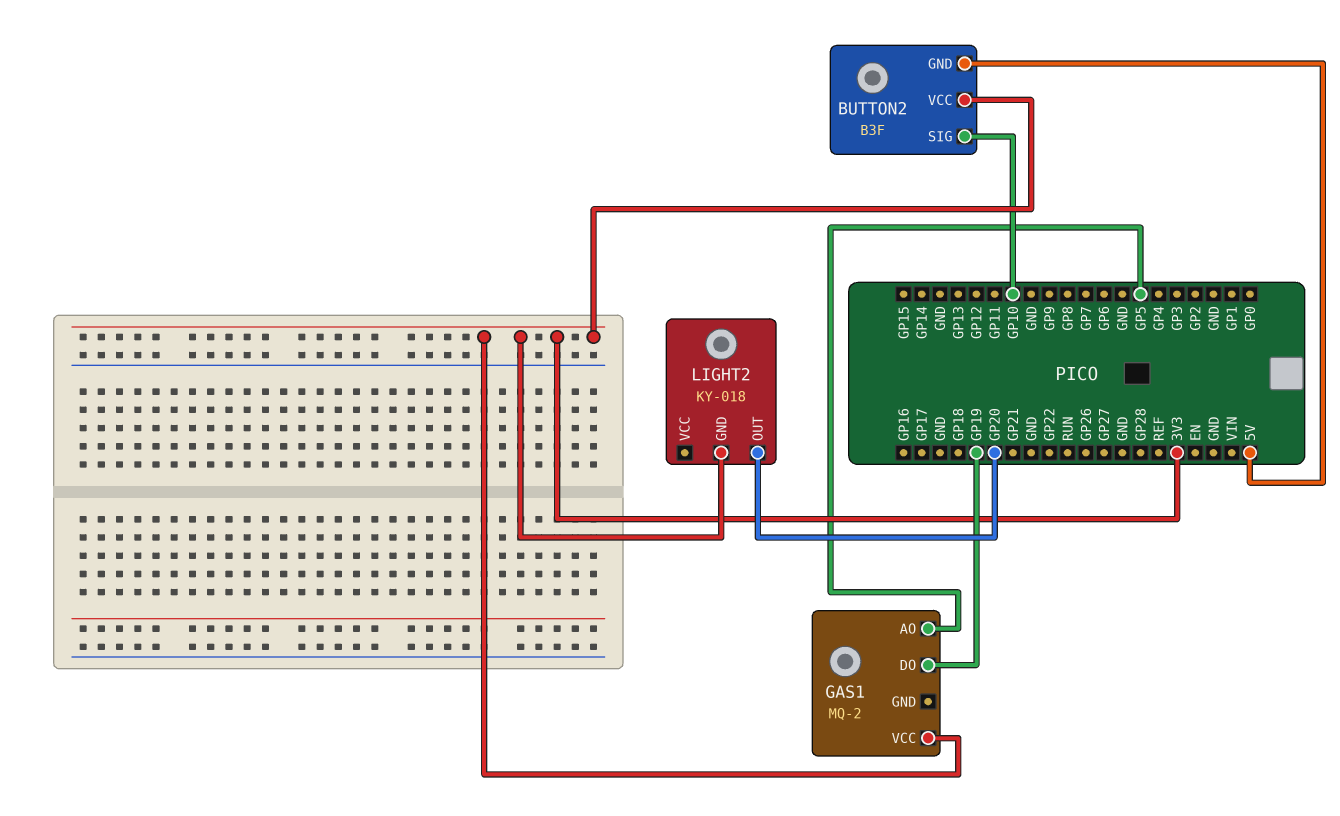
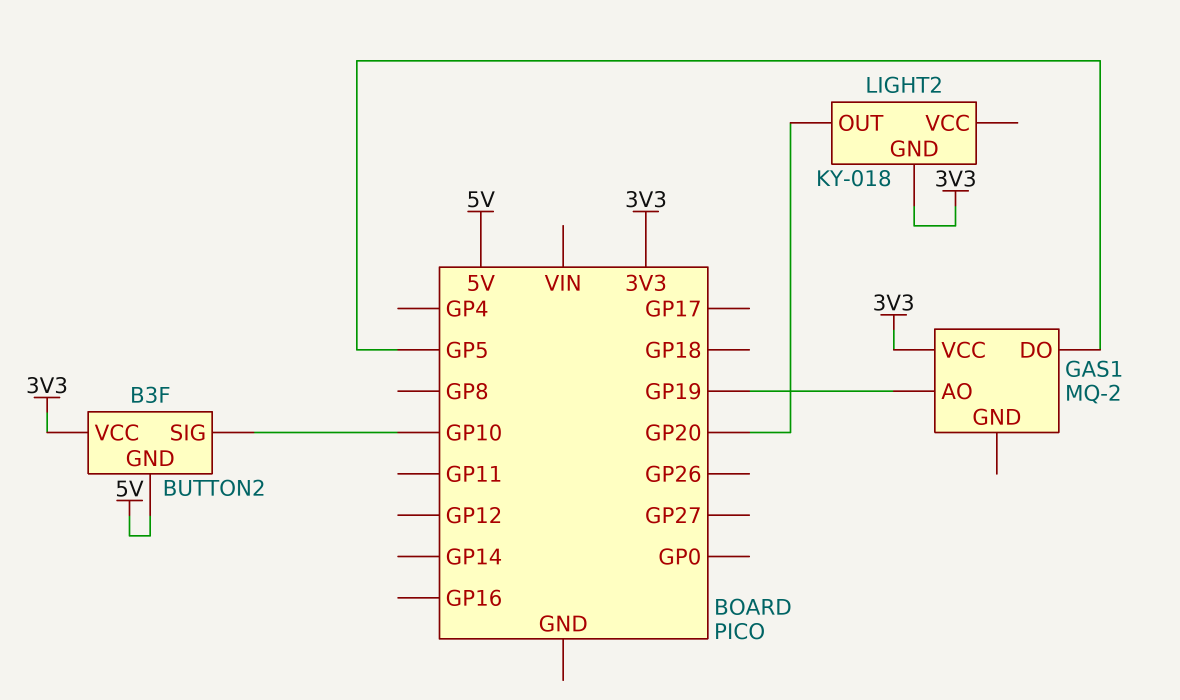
GAS1 pin AO: GP5 -> GP19
GAS1 pin DO: GP19 -> GP5

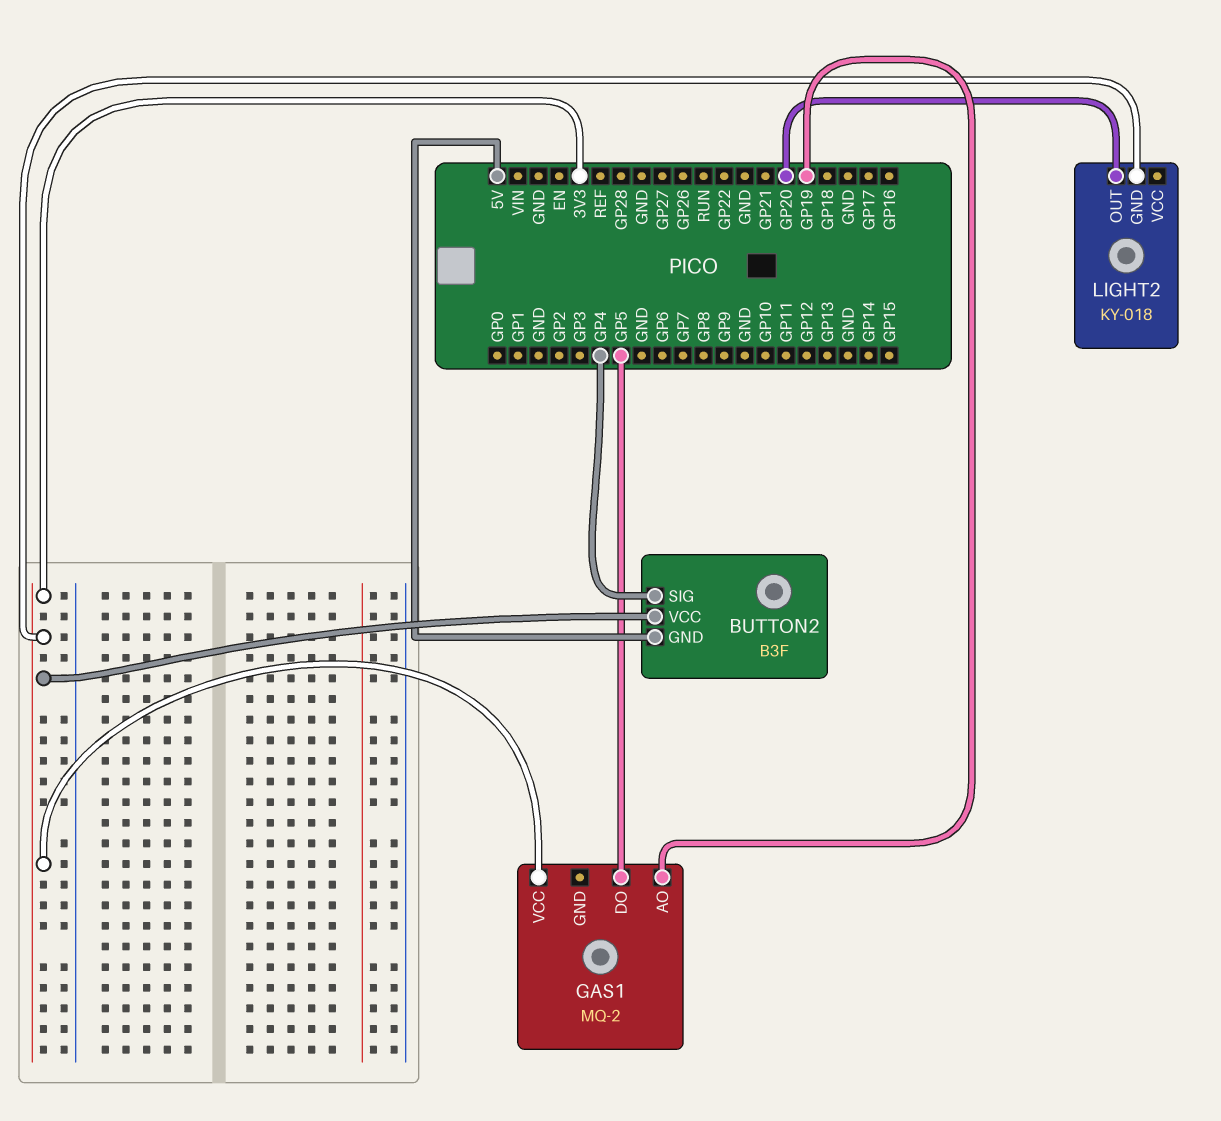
BUTTON2 pin SIG: GP10 -> GP4

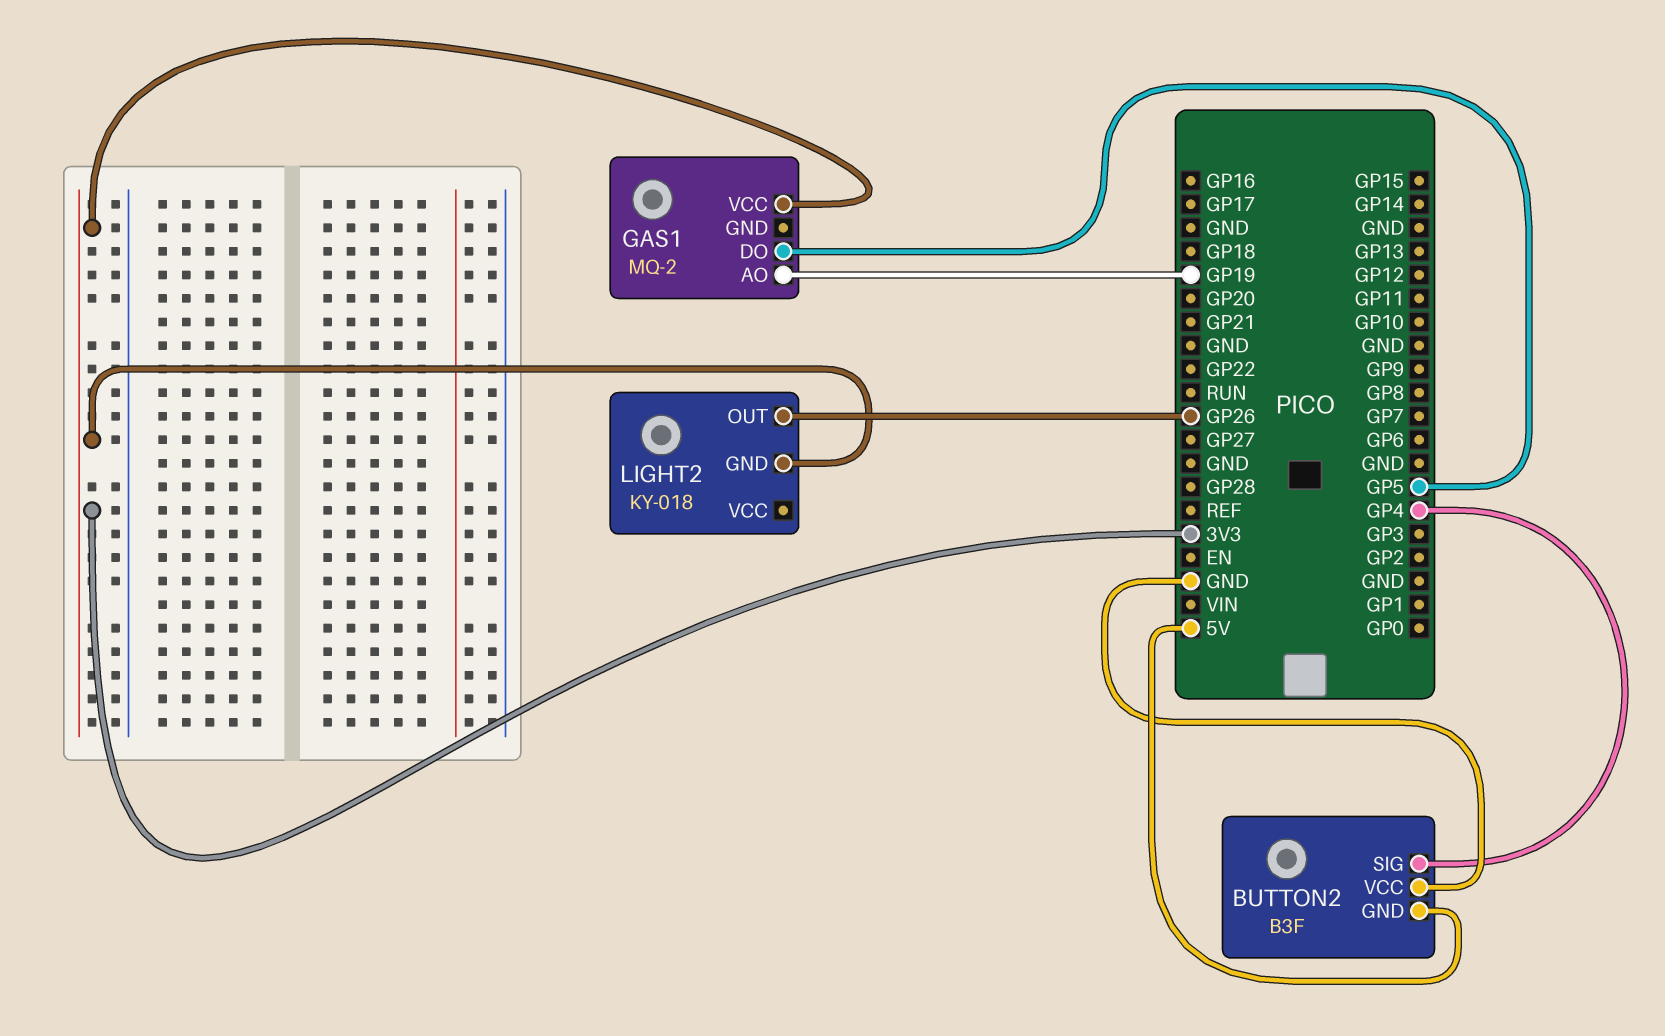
BUTTON2 pin VCC: 3V3 -> GND
LIGHT2 pin OUT: GP20 -> GP26

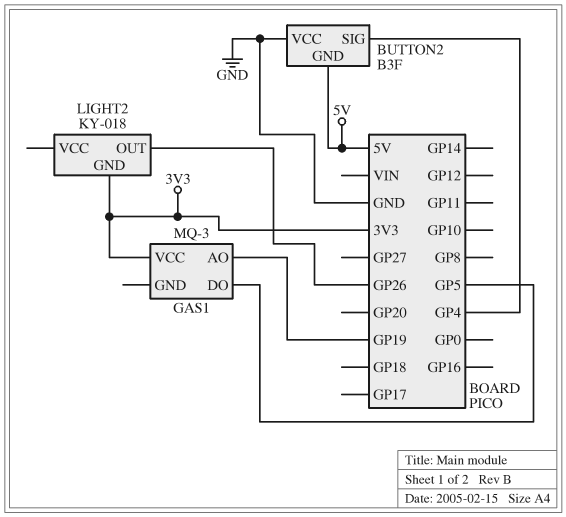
GAS1: MQ-2 -> MQ-3

